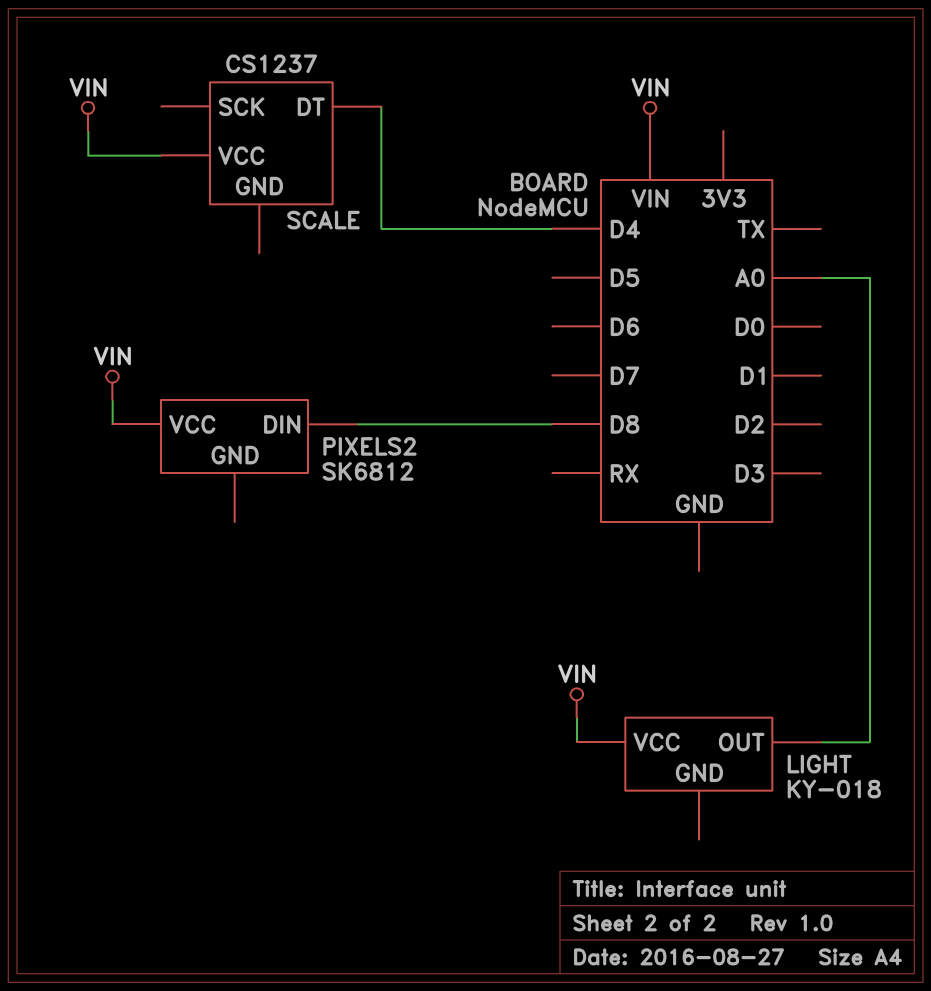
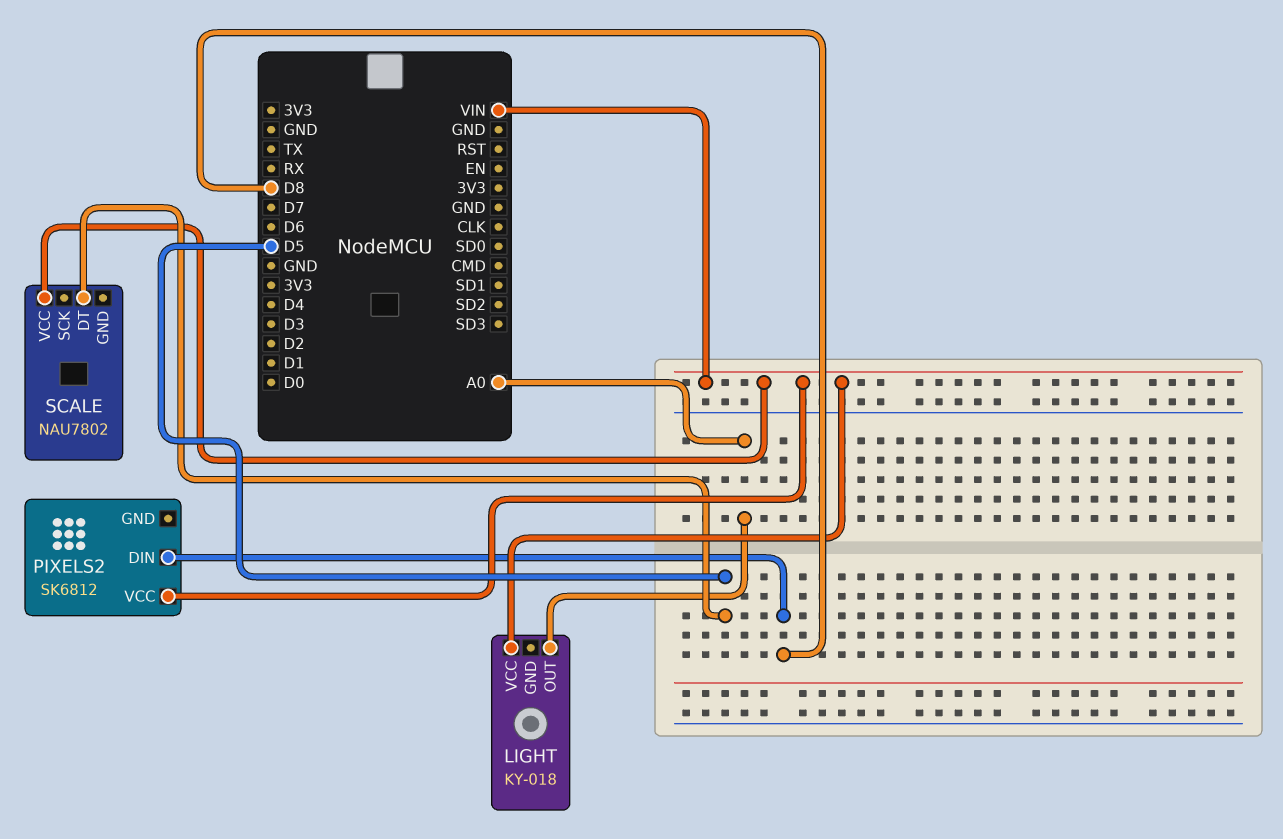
SCALE: CS1237 -> NAU7802
SCALE pin DT: D4 -> D5

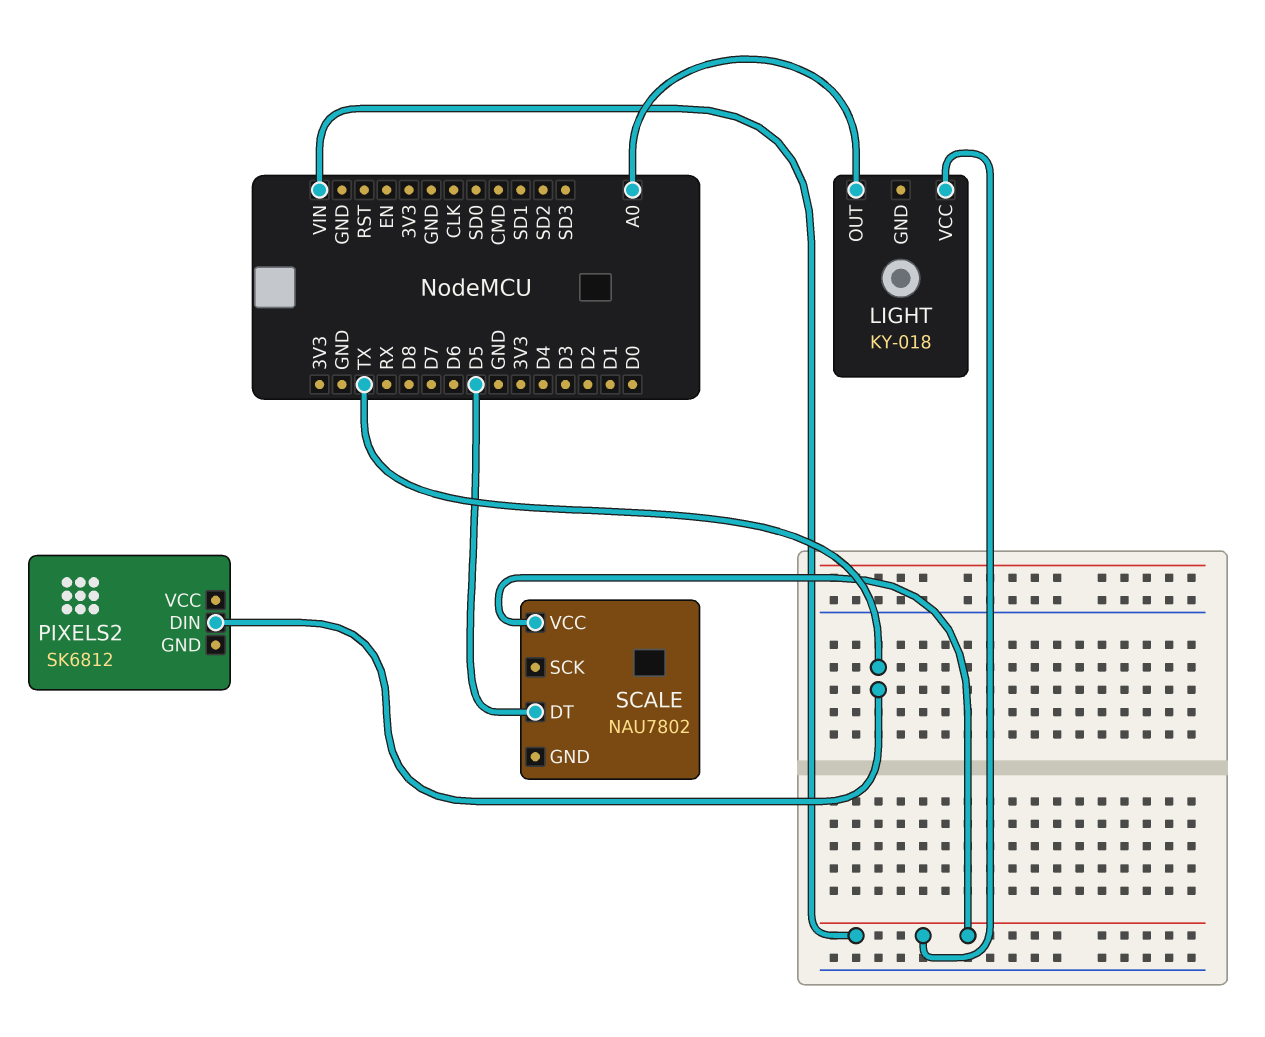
PIXELS2 pin DIN: D8 -> TX
PIXELS2 pin VCC: VIN -> none

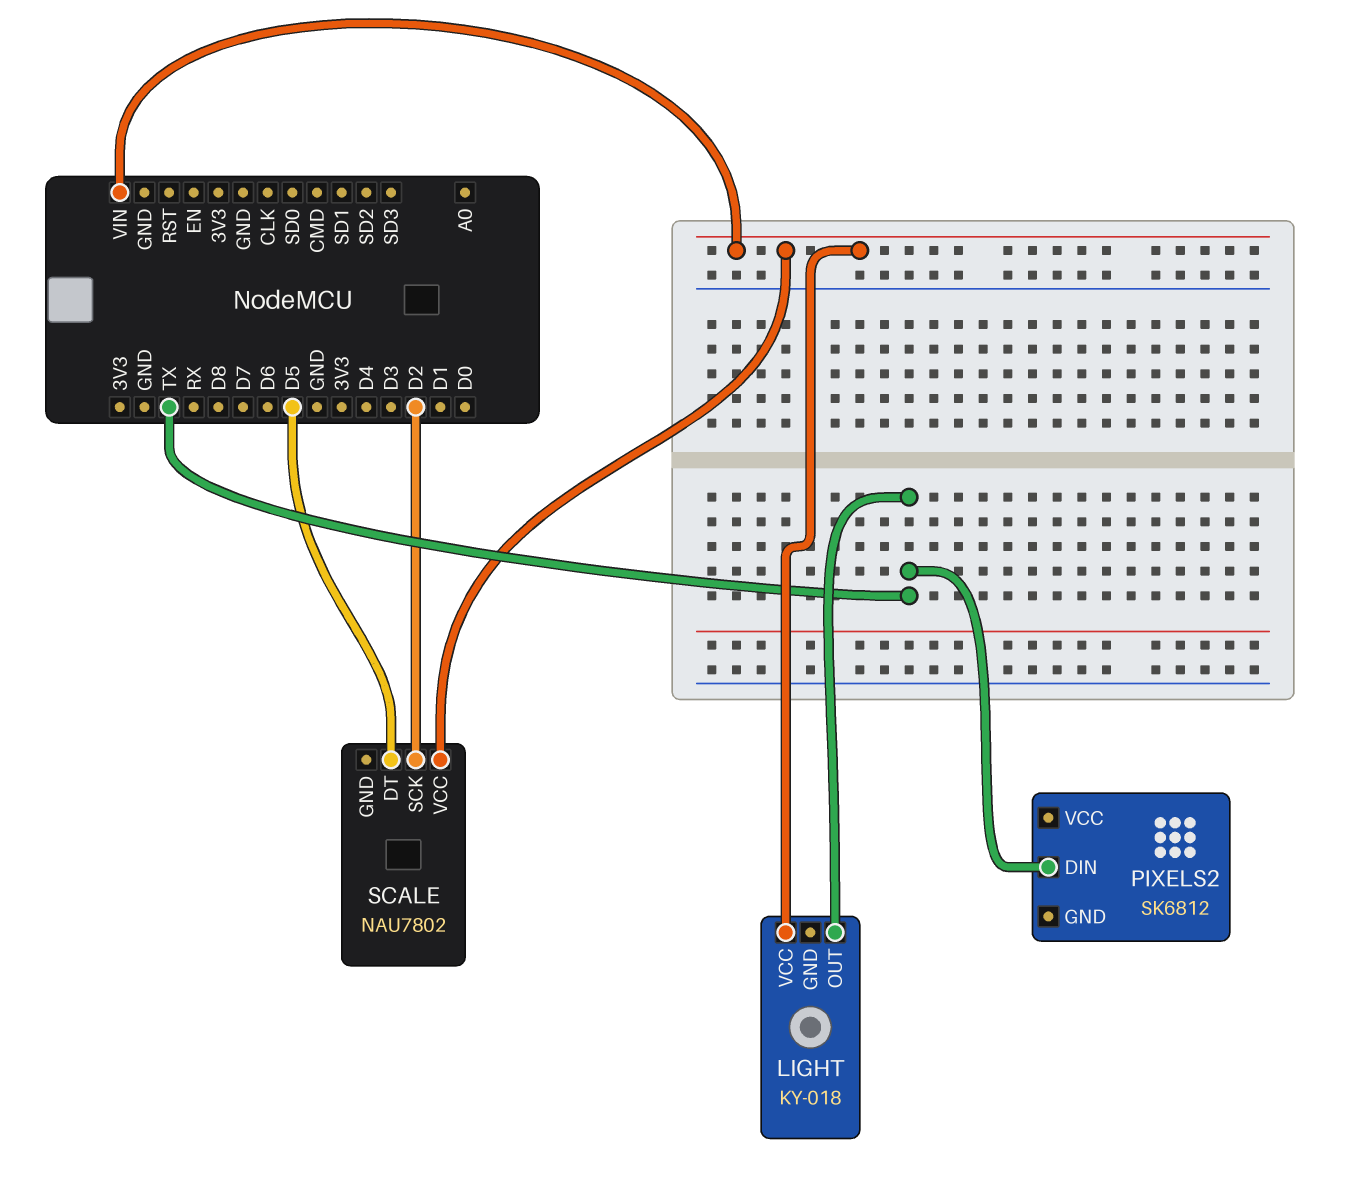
LIGHT pin OUT: A0 -> TX
SCALE pin SCK: none -> D2

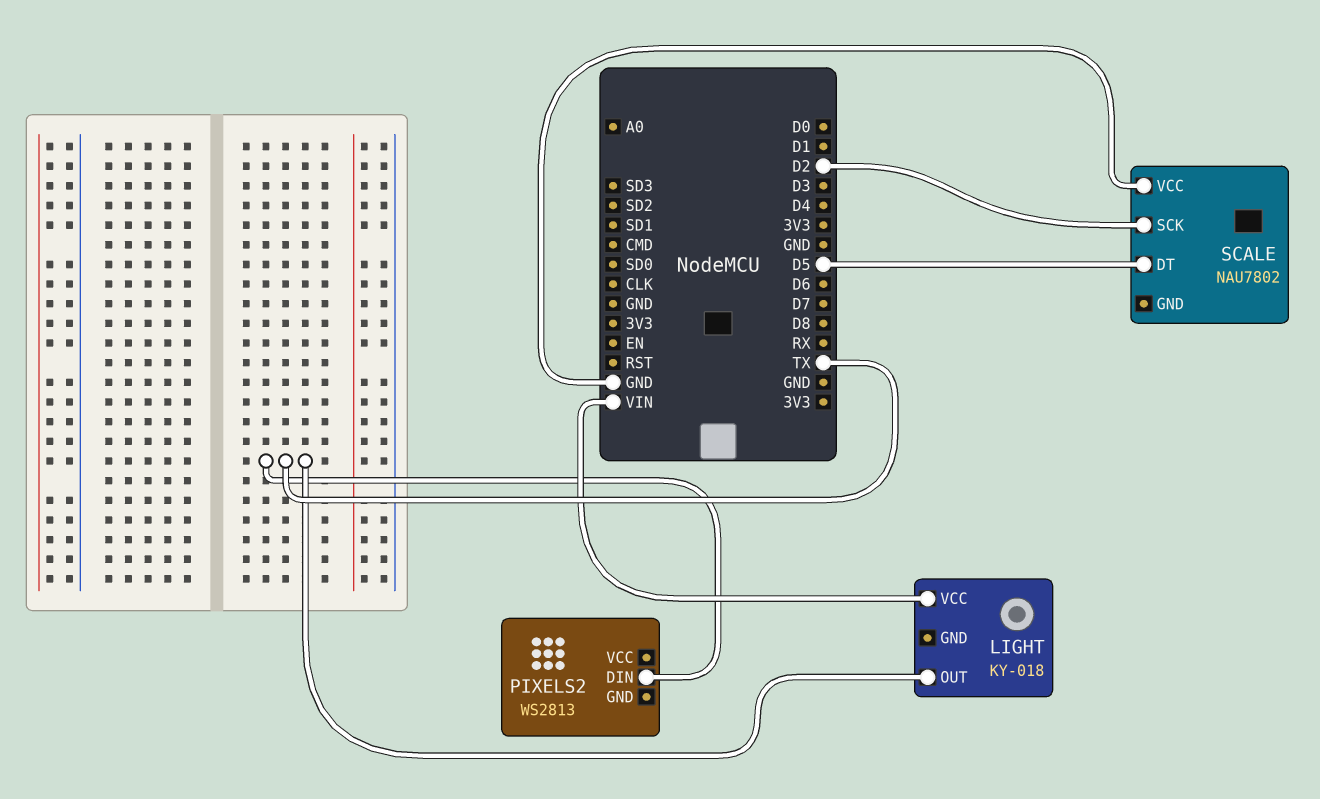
PIXELS2: SK6812 -> WS2813
SCALE pin VCC: VIN -> GND

